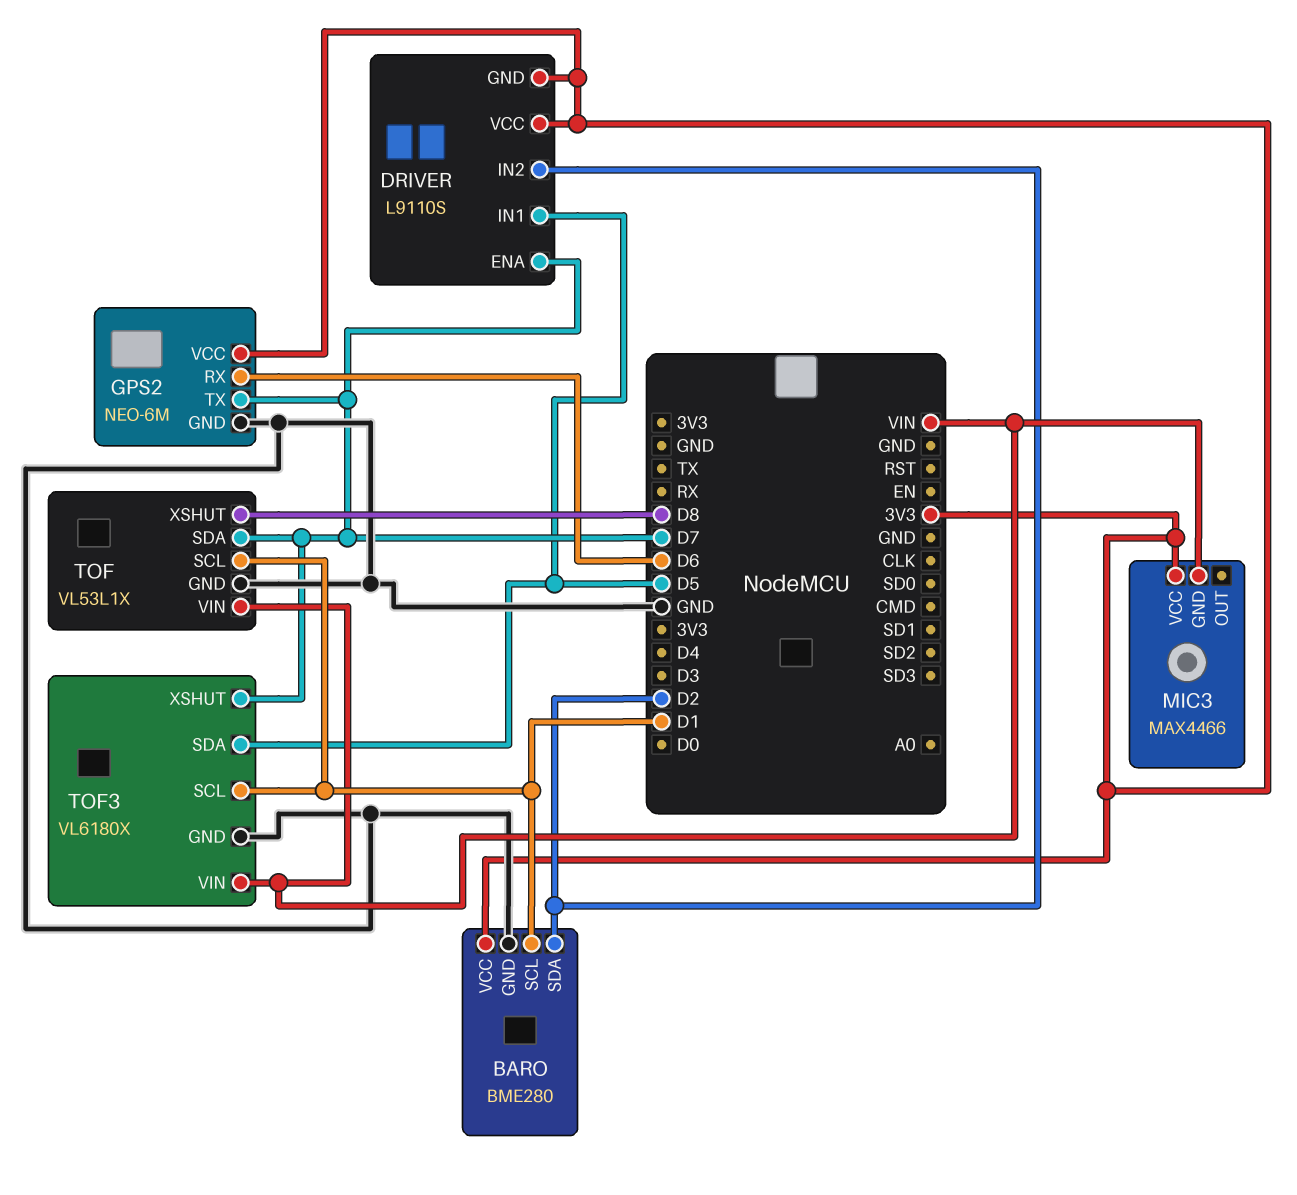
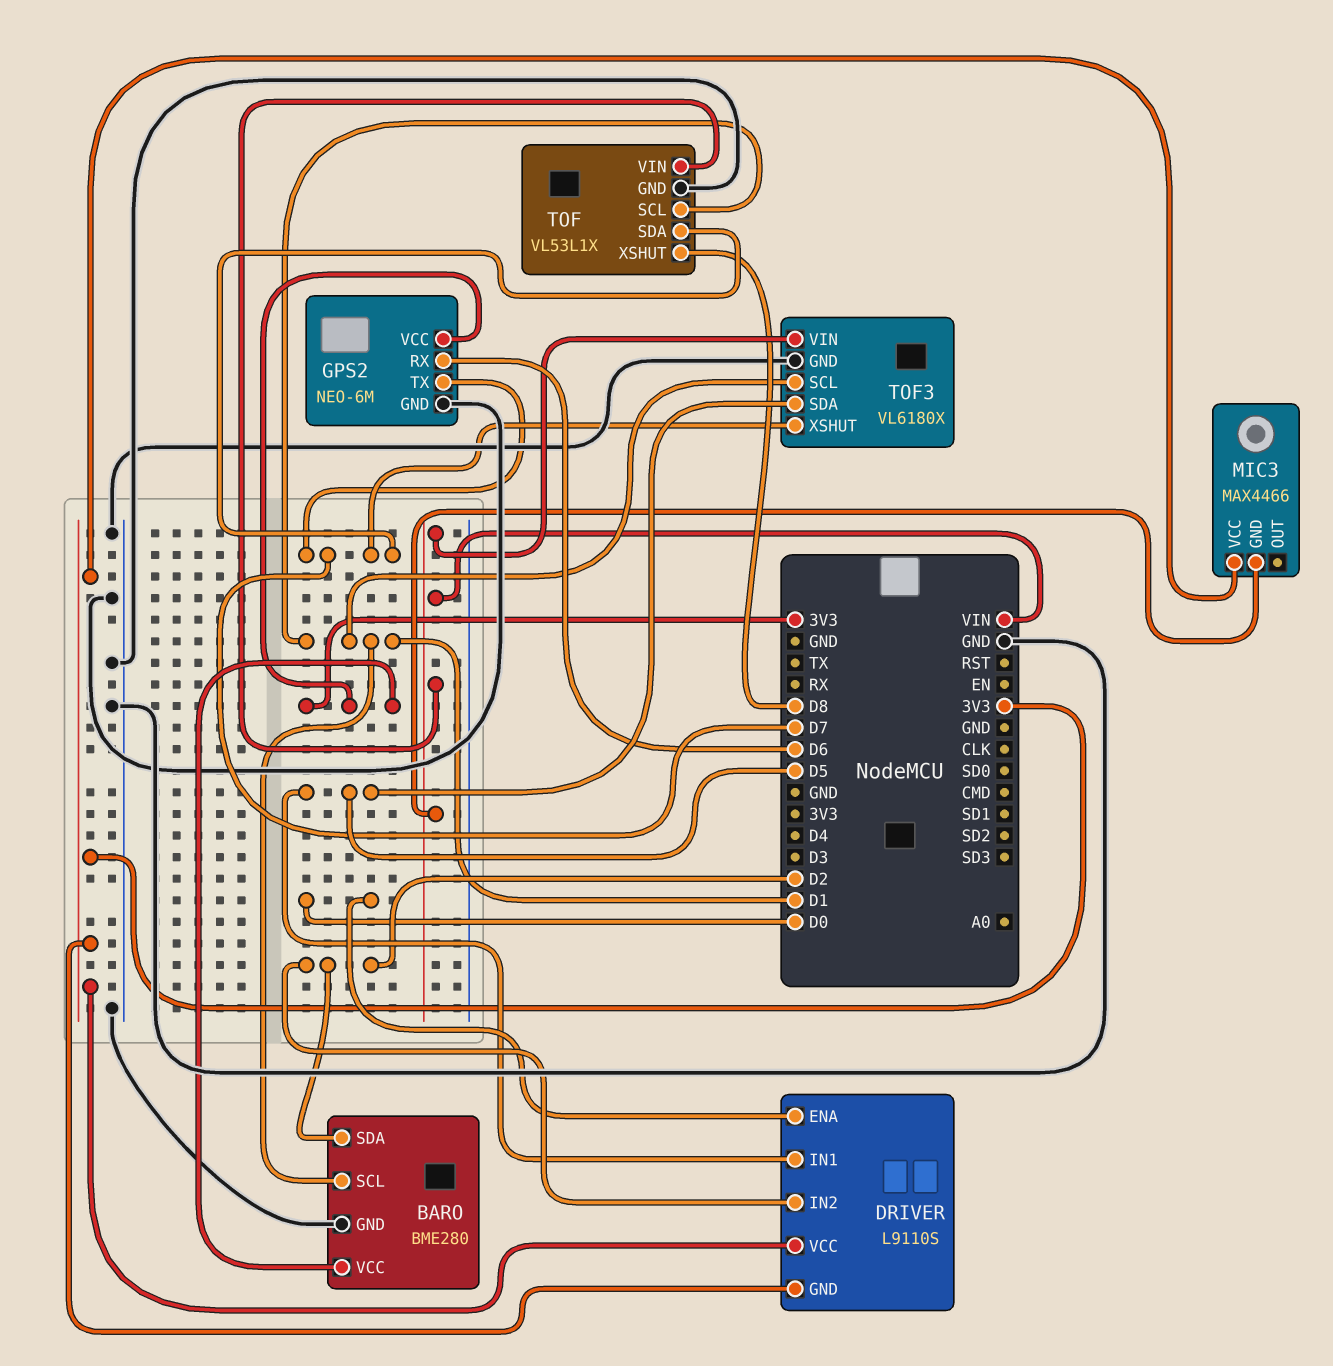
DRIVER pin ENA: D7 -> D0

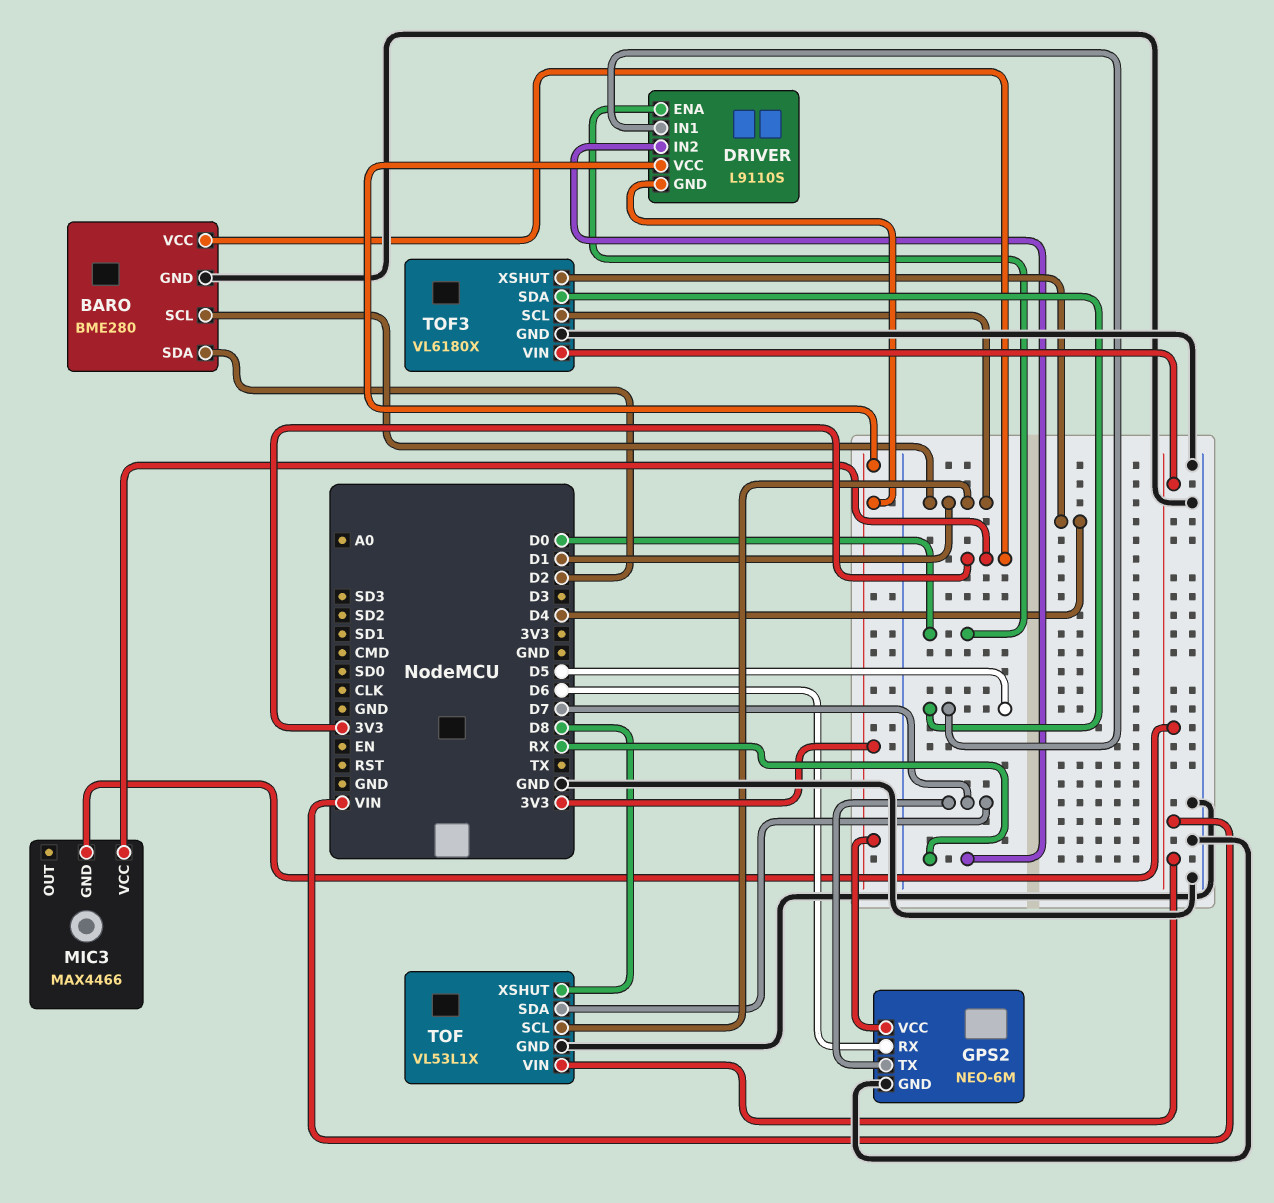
DRIVER pin IN2: D2 -> RX
TOF3 pin XSHUT: D7 -> D4

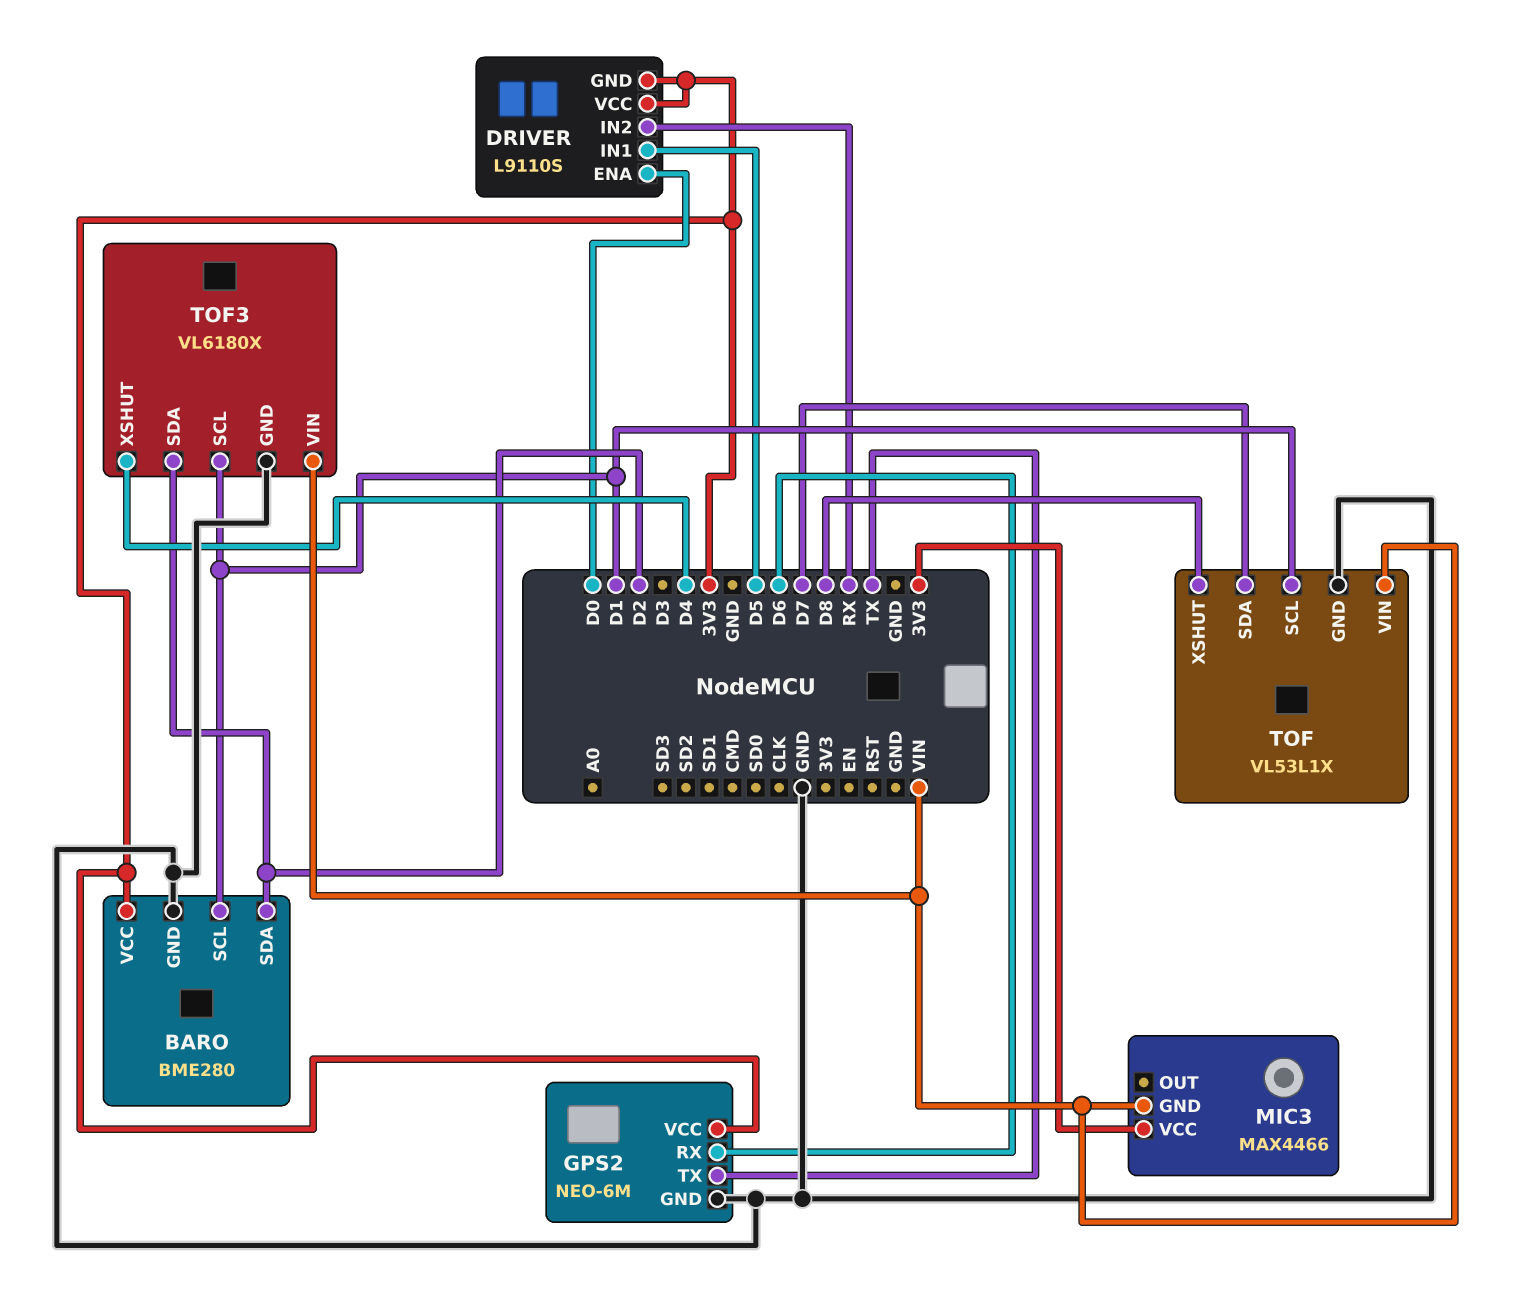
GPS2 pin TX: D7 -> TX
TOF3 pin SDA: D5 -> D2

